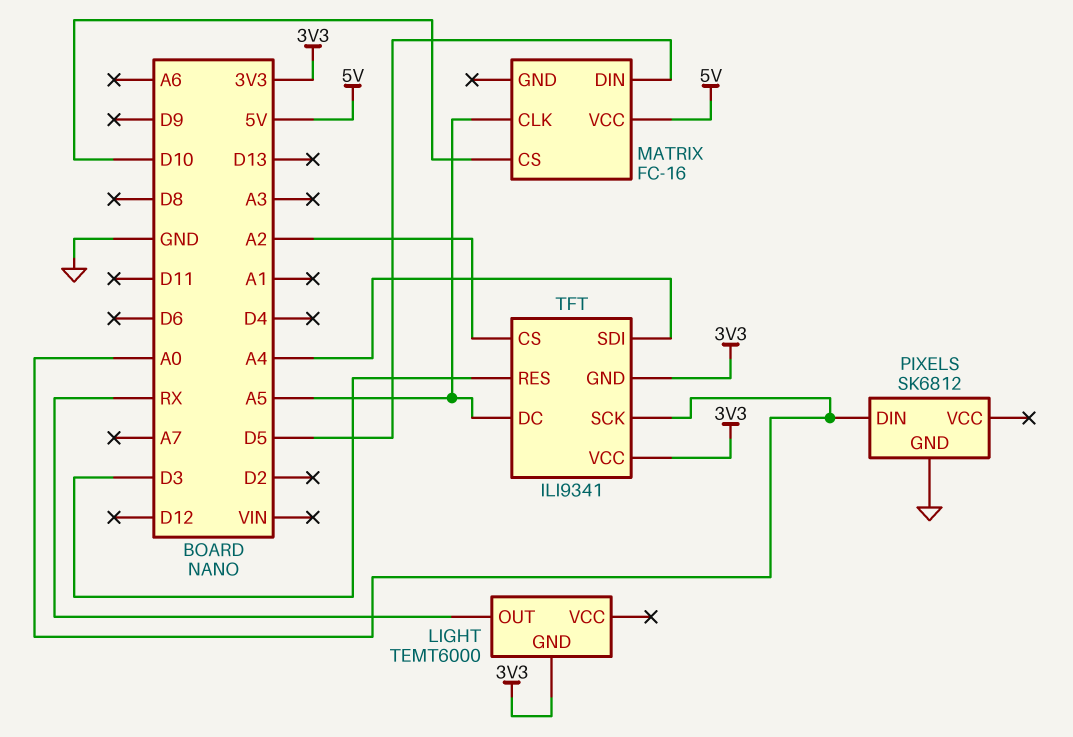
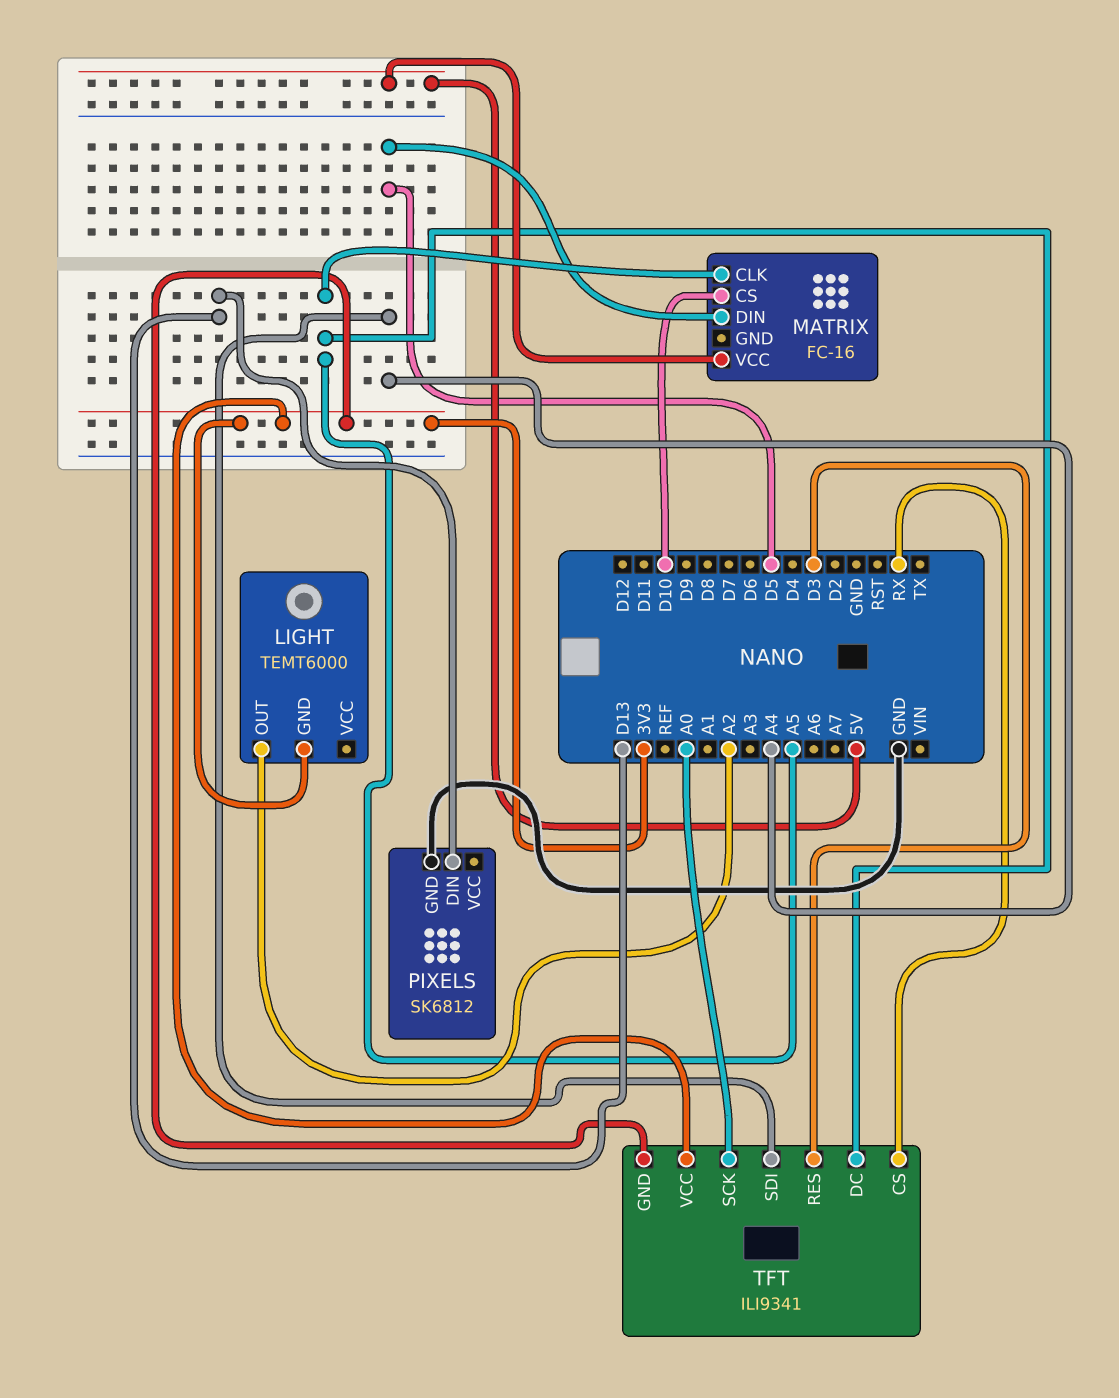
LIGHT pin OUT: RX -> A2
PIXELS pin DIN: A0 -> D13
TFT pin CS: A2 -> RX

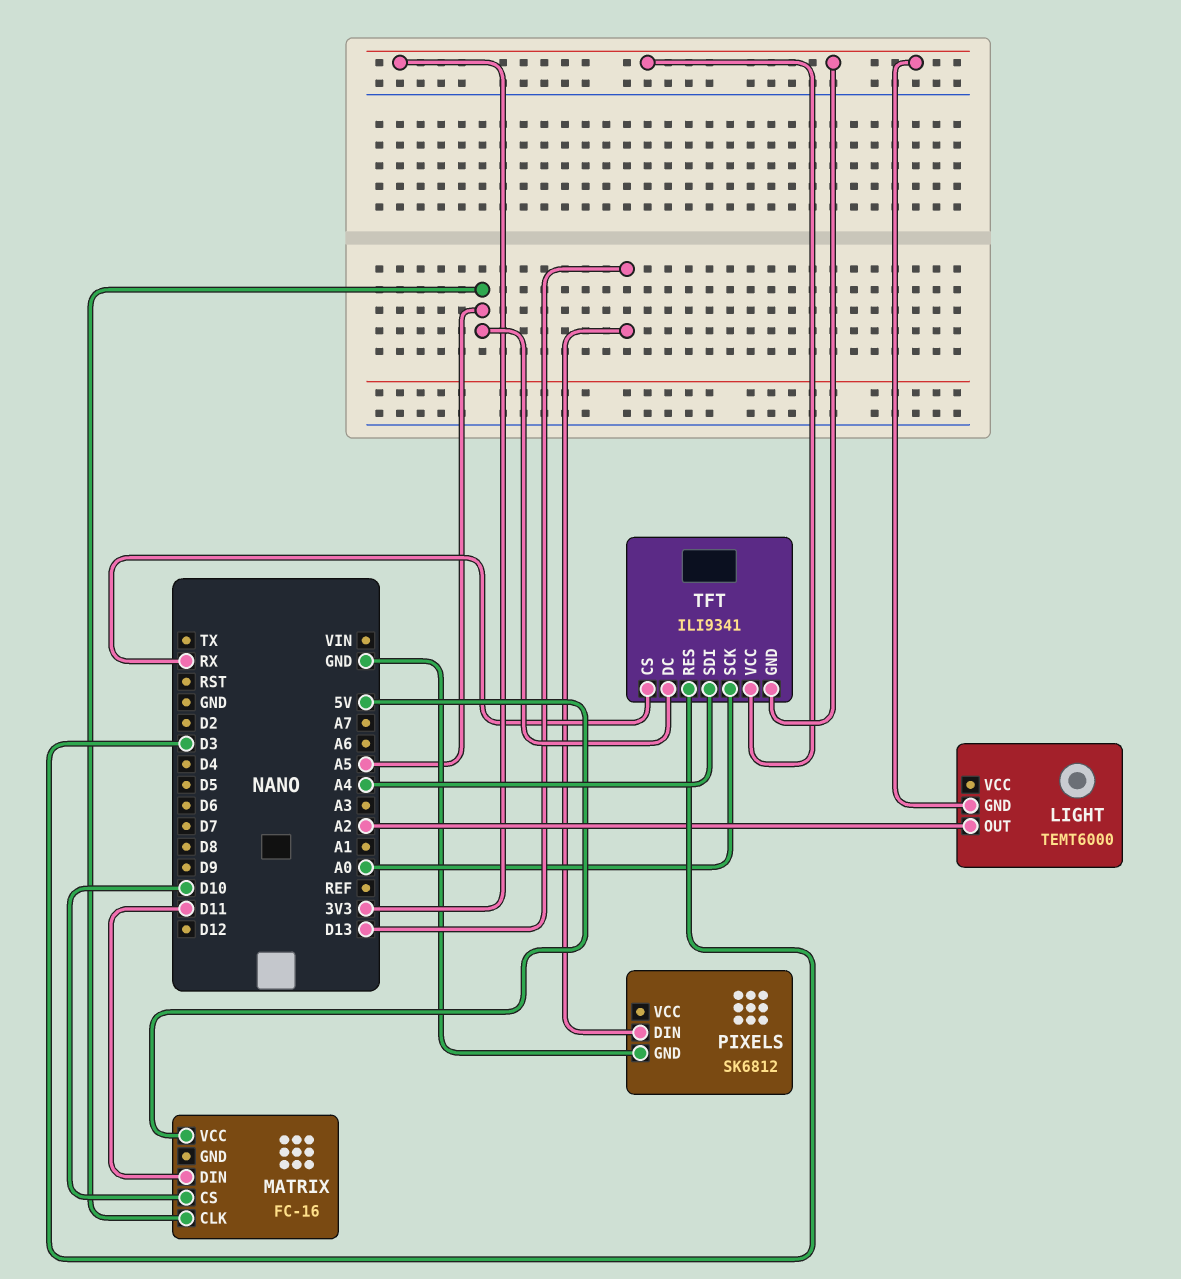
MATRIX pin DIN: D5 -> D11

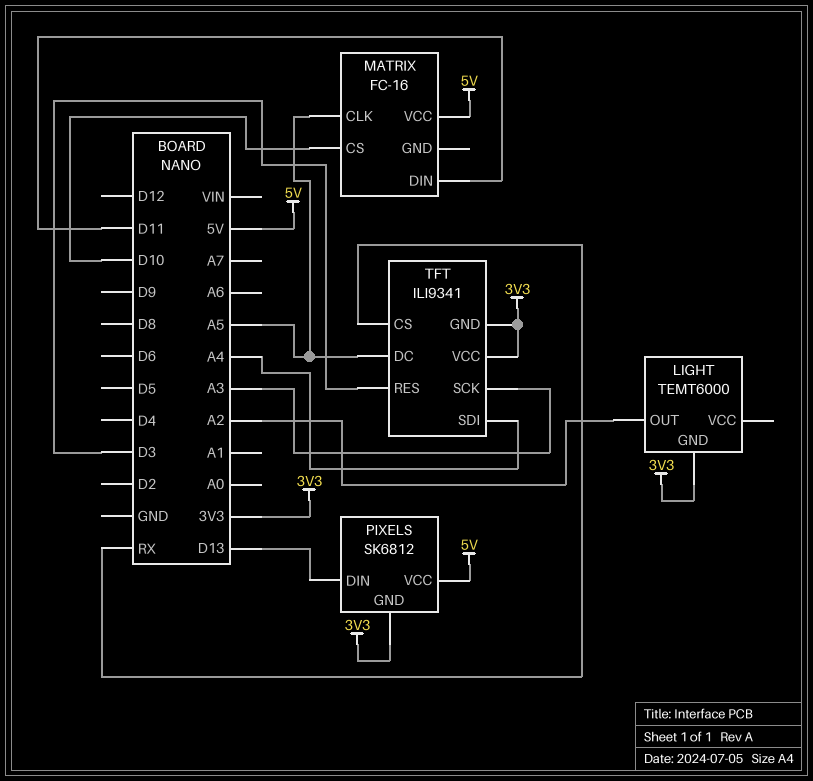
PIXELS pin GND: GND -> 3V3
PIXELS pin VCC: none -> 5V
TFT pin SCK: A0 -> A3

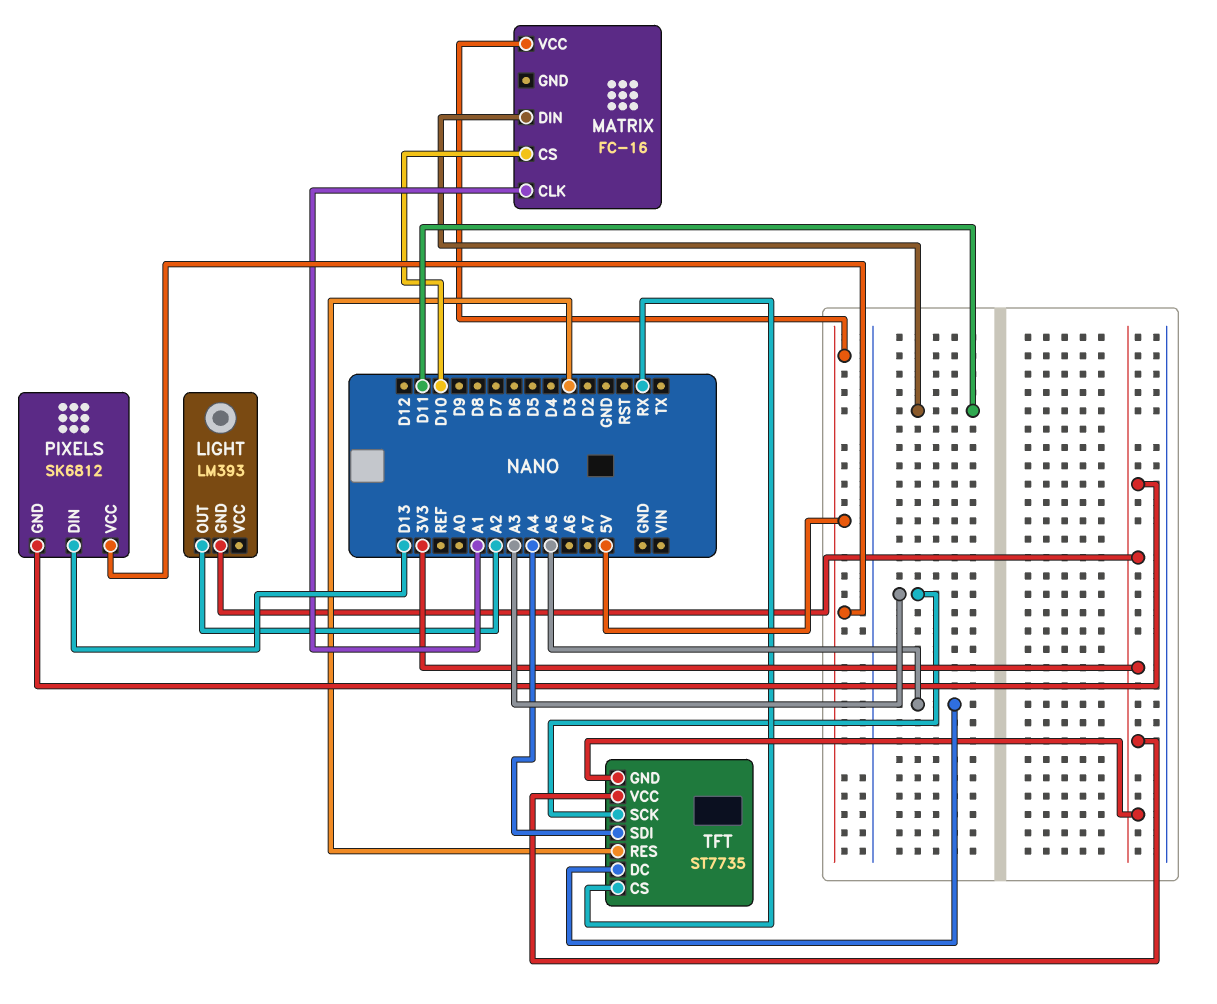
LIGHT: TEMT6000 -> LM393
MATRIX pin CLK: A5 -> A1
TFT: ILI9341 -> ST7735

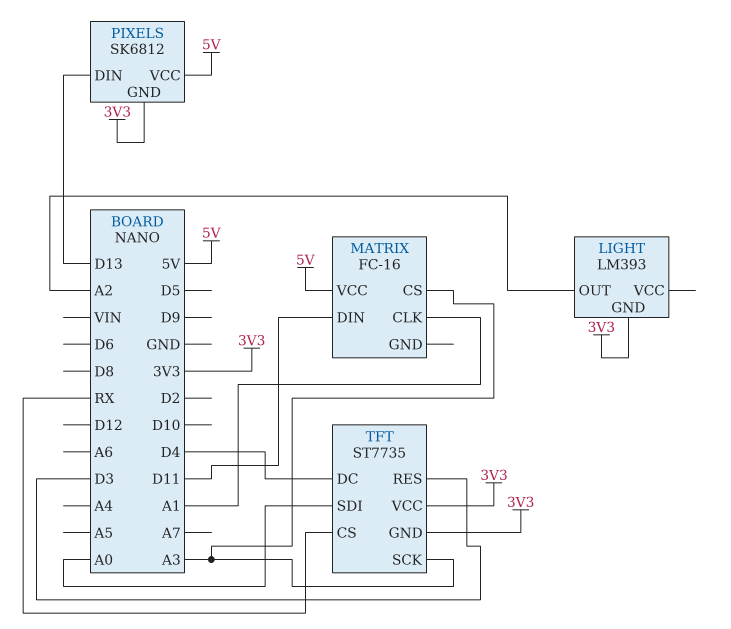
MATRIX pin CS: D10 -> A3
TFT pin DC: A5 -> D4
TFT pin SDI: A4 -> A0

